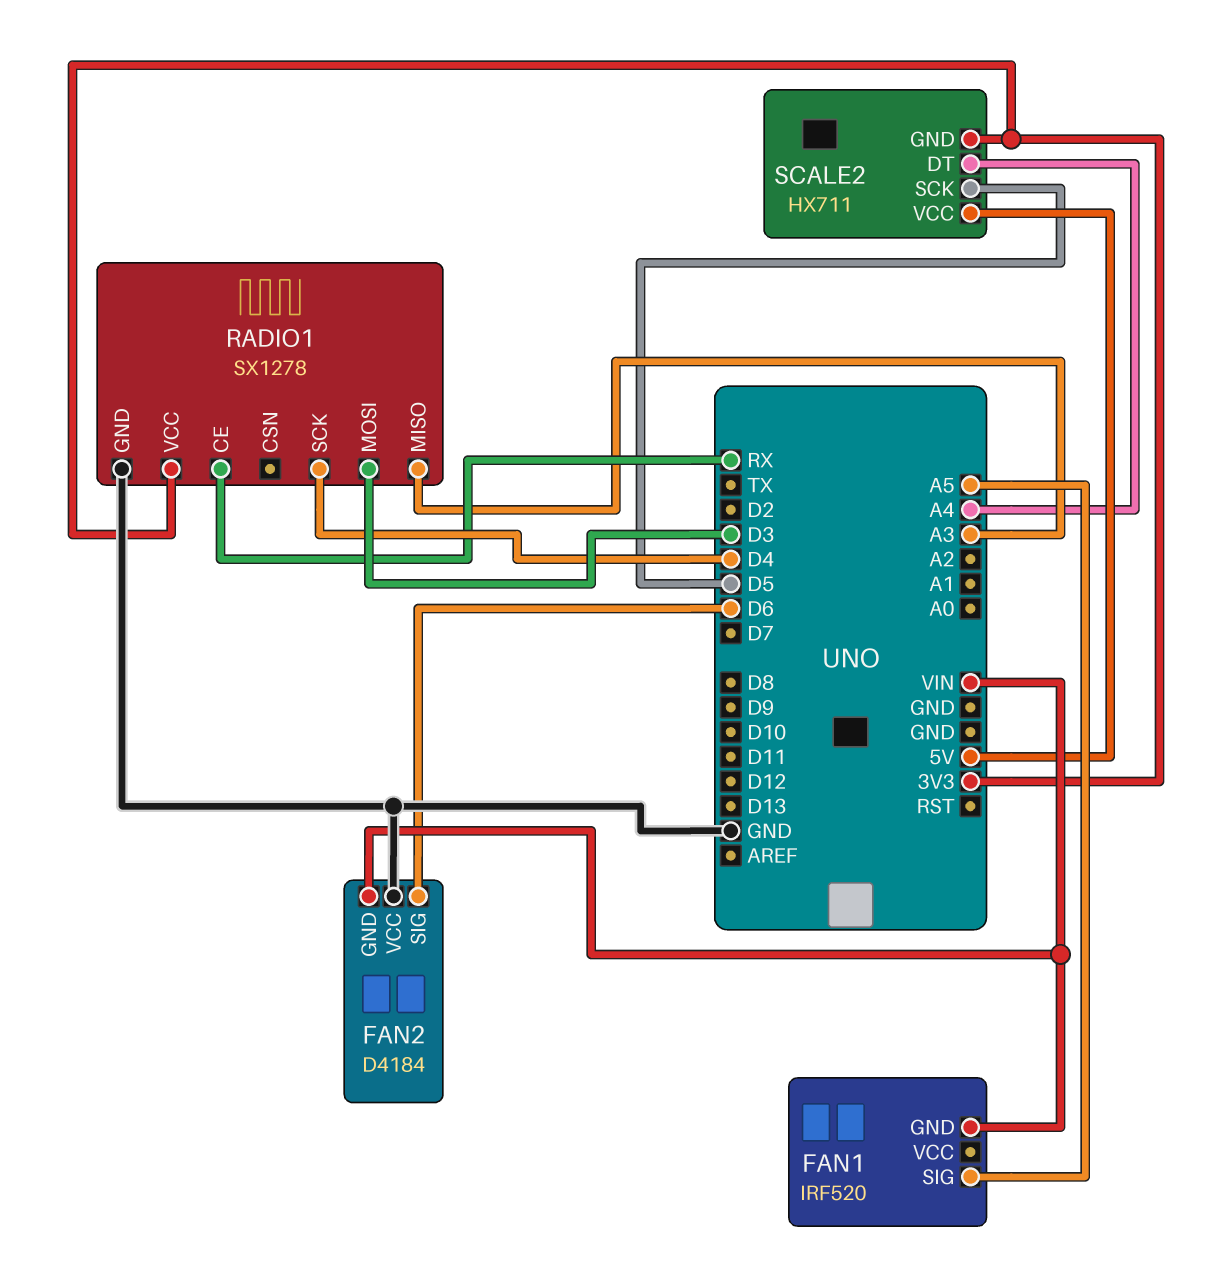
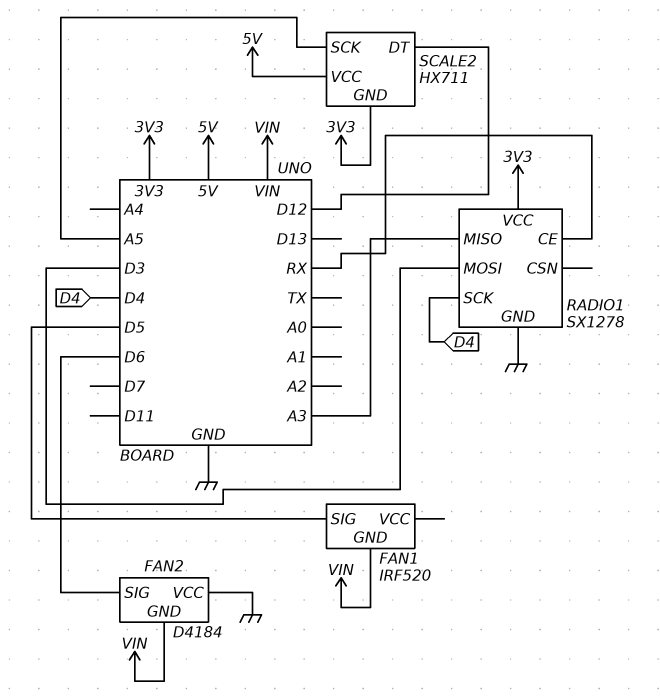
FAN1 pin SIG: A5 -> D5
SCALE2 pin DT: A4 -> D12
SCALE2 pin SCK: D5 -> A5

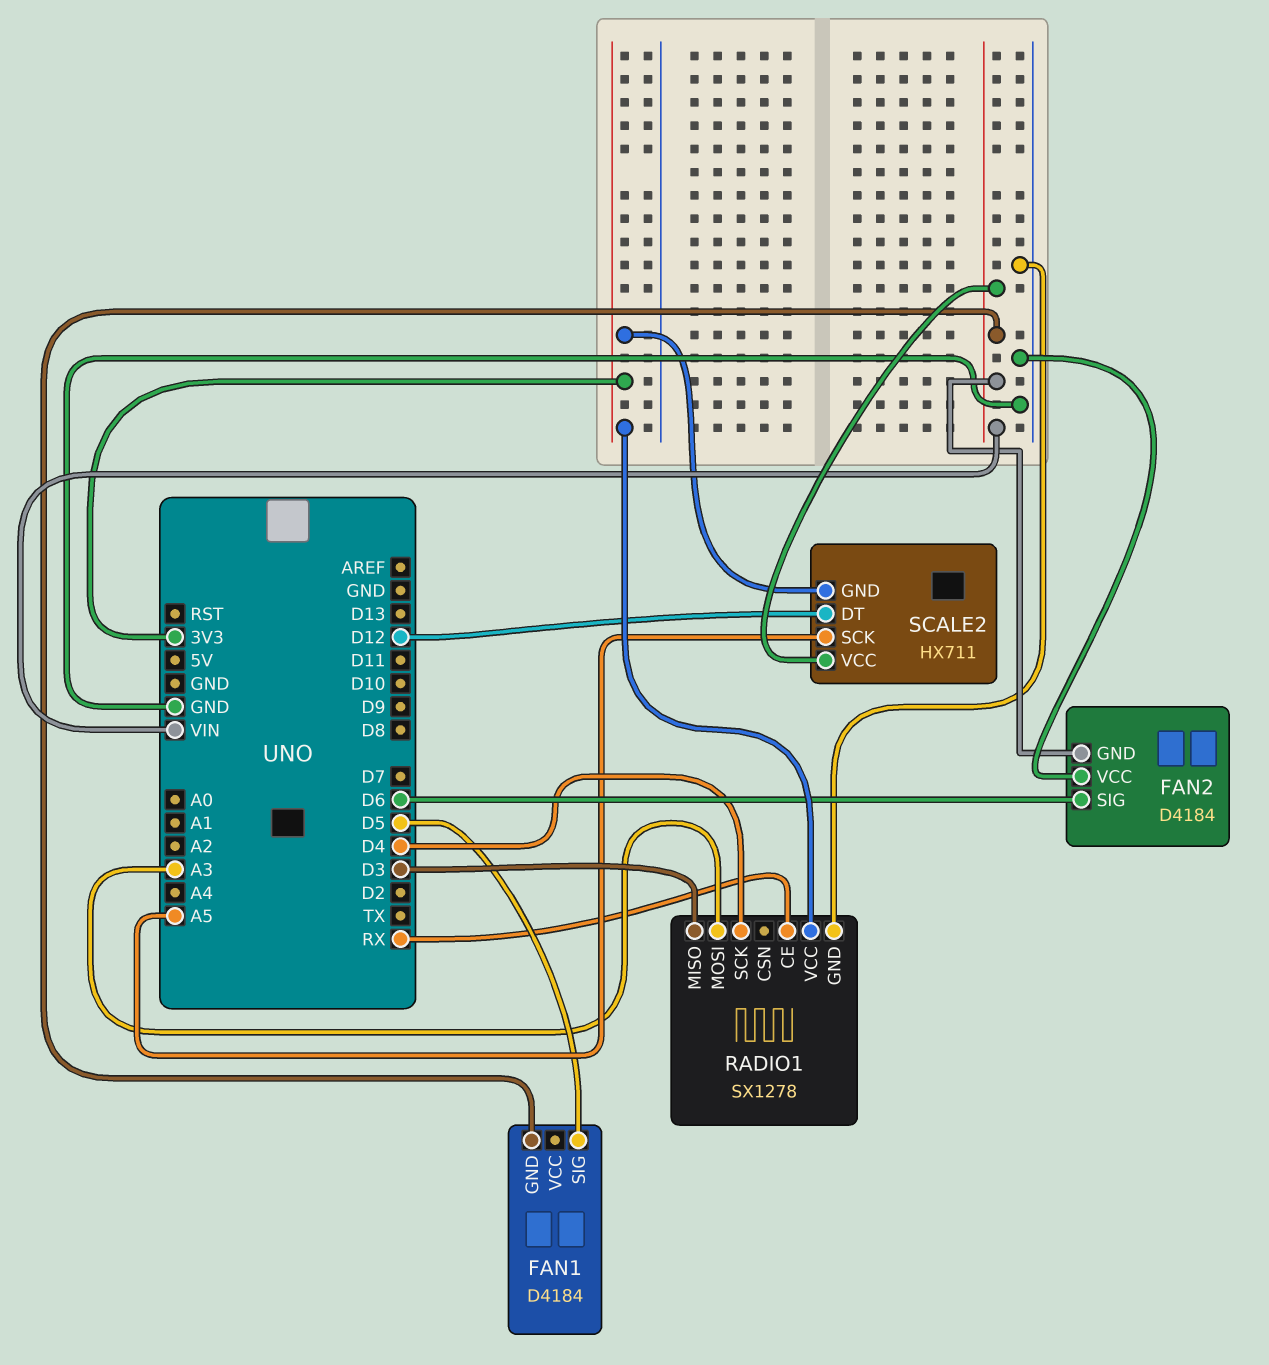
FAN1: IRF520 -> D4184
RADIO1 pin MISO: A3 -> D3
RADIO1 pin MOSI: D3 -> A3
SCALE2 pin VCC: 5V -> VIN

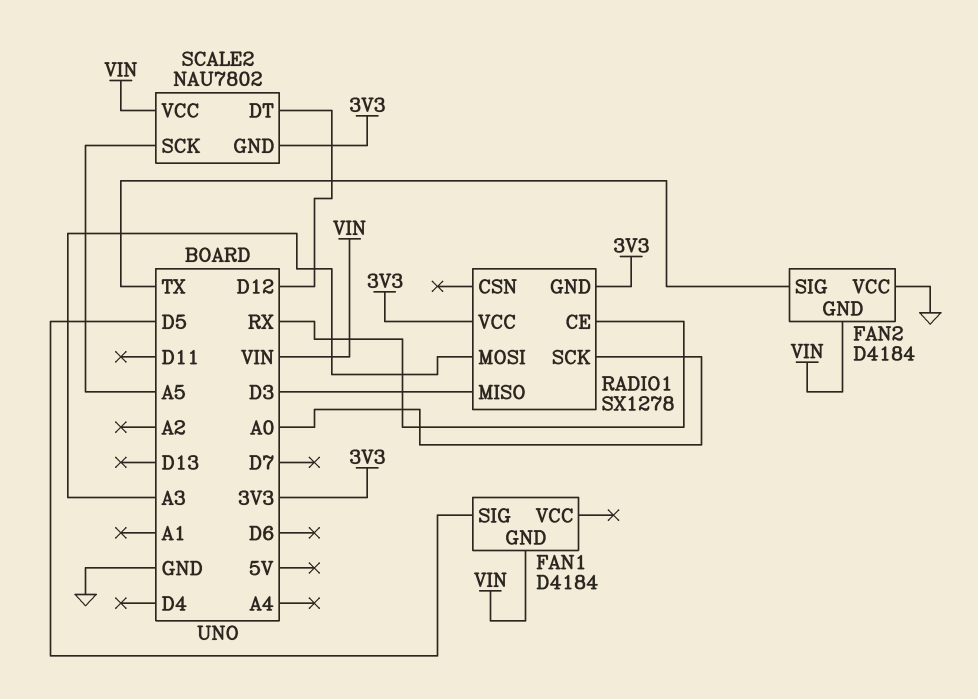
FAN2 pin SIG: D6 -> TX
RADIO1 pin GND: GND -> 3V3
RADIO1 pin SCK: D4 -> A0
SCALE2: HX711 -> NAU7802

